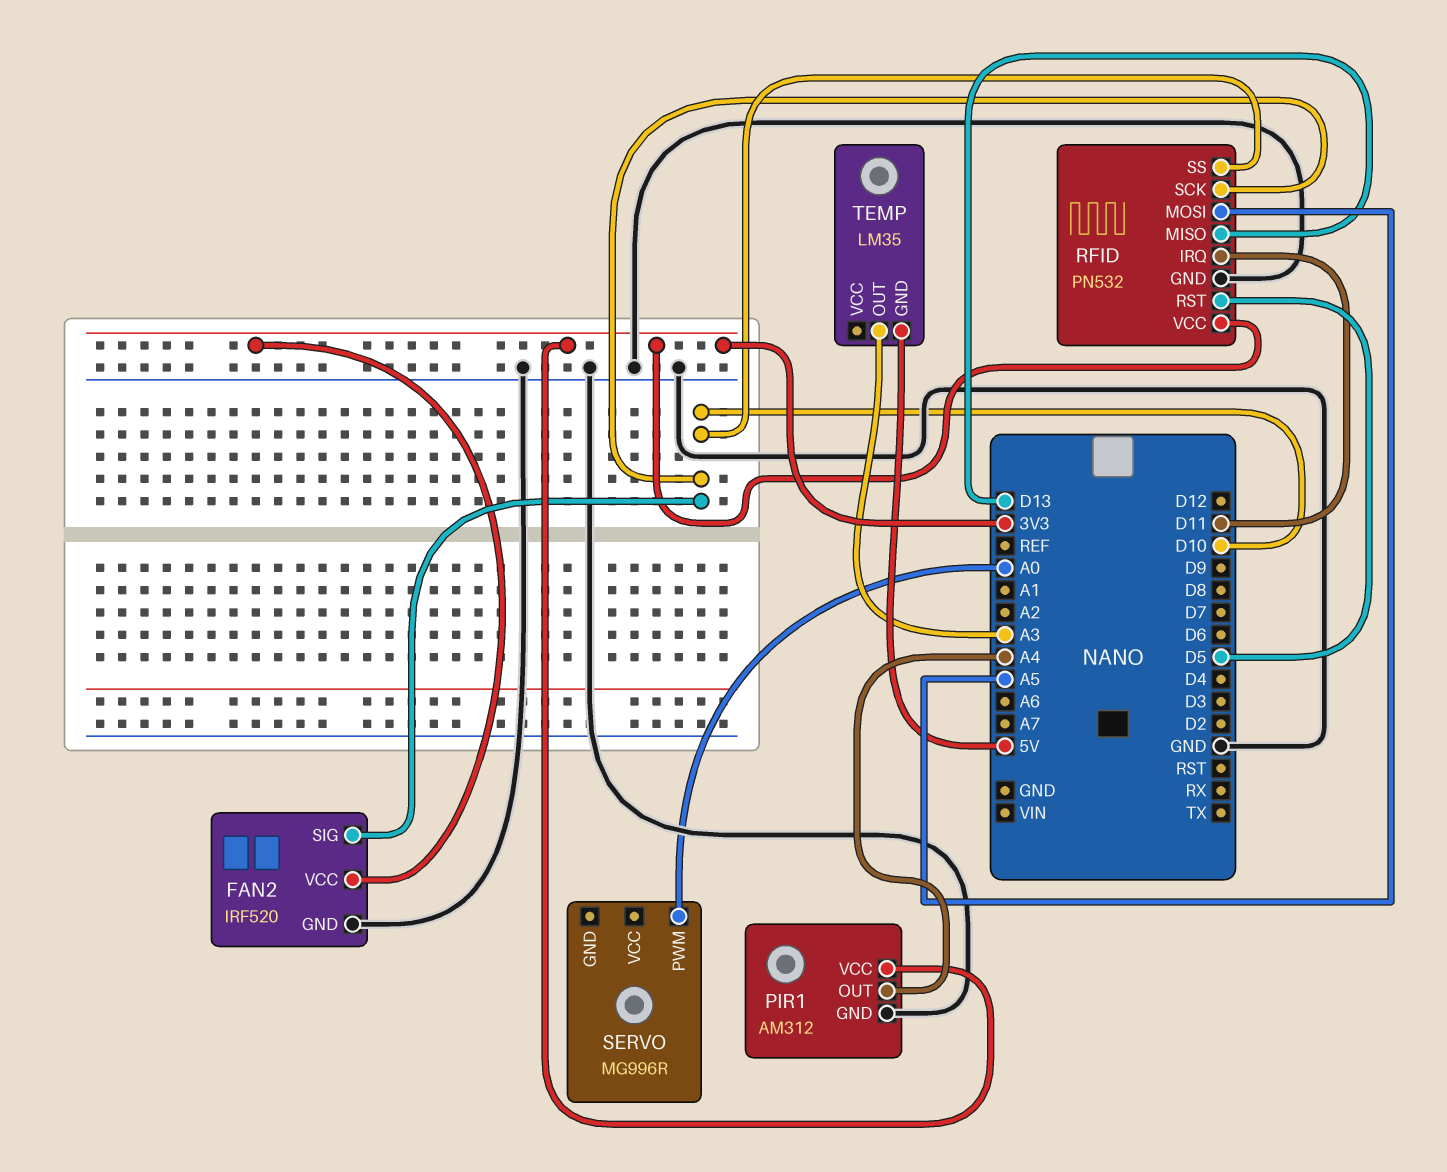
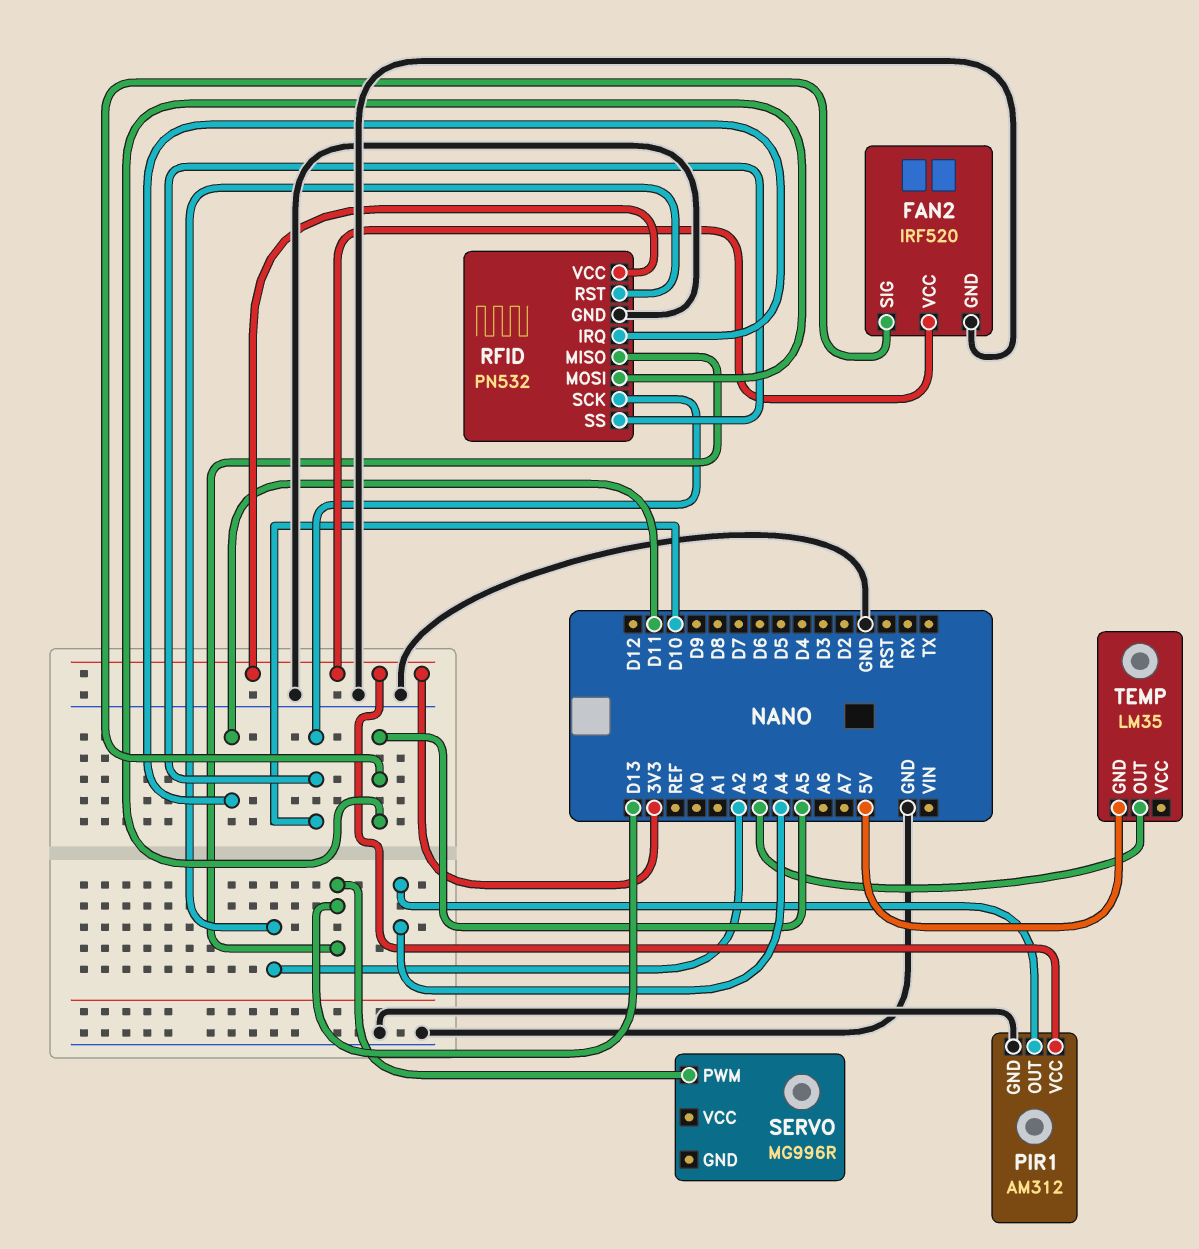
FAN2 pin SIG: D10 -> A5
RFID pin RST: D5 -> A2
SERVO pin PWM: A0 -> D13

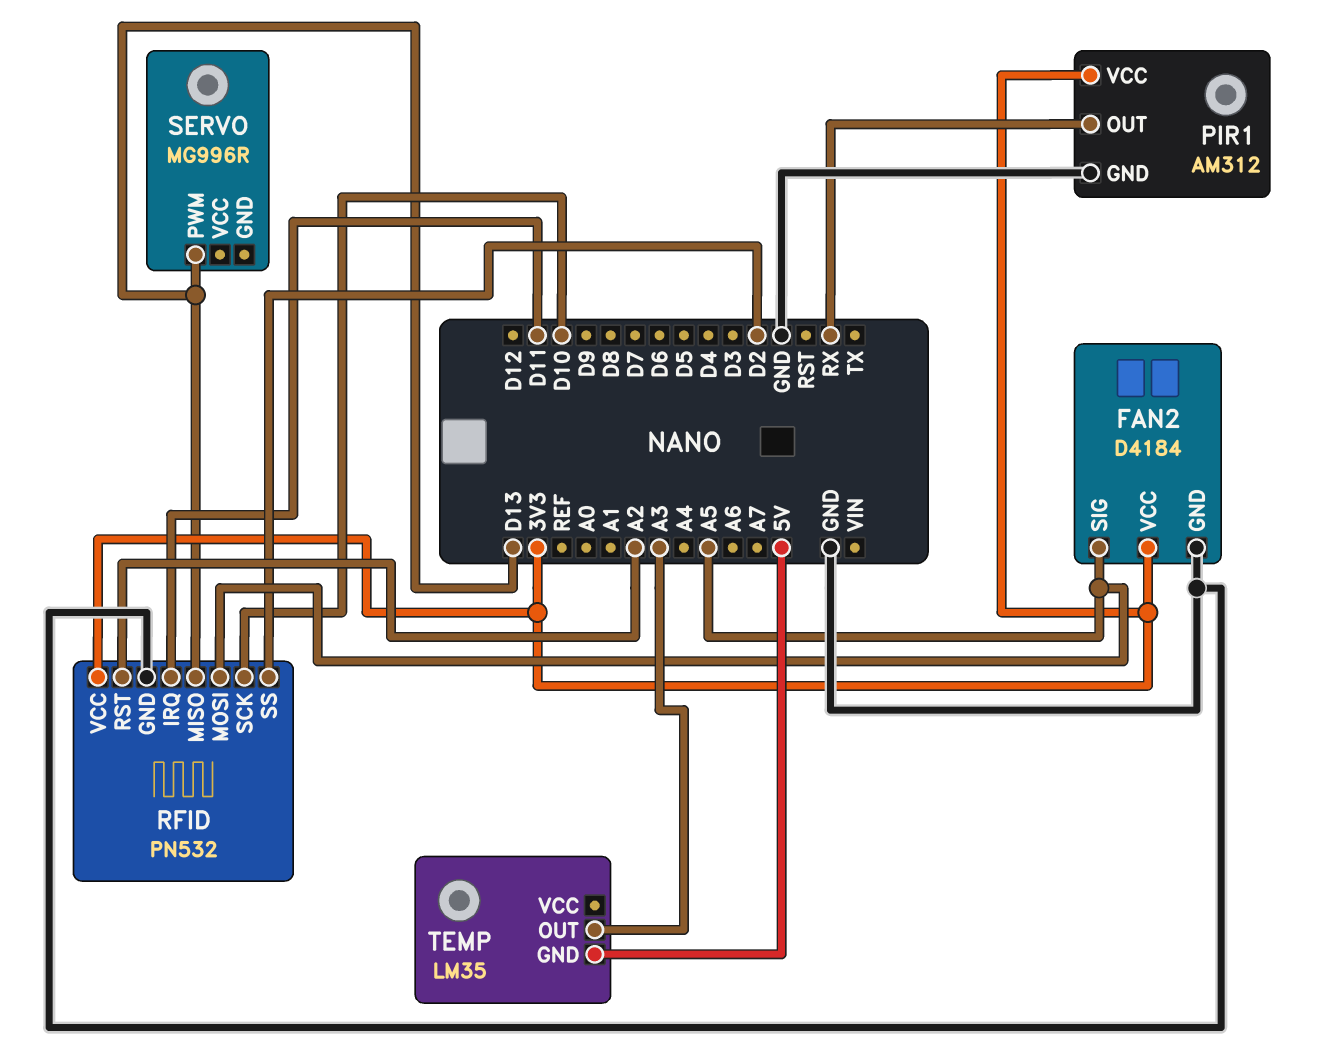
FAN2: IRF520 -> D4184
PIR1 pin OUT: A4 -> RX
RFID pin SS: D10 -> D2

